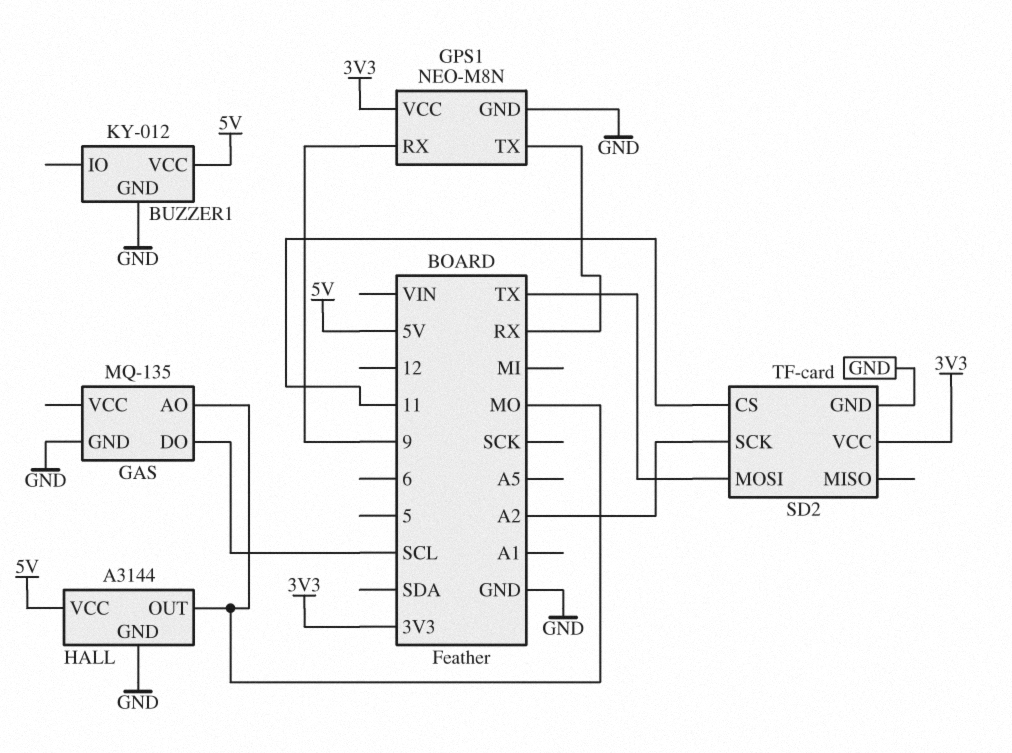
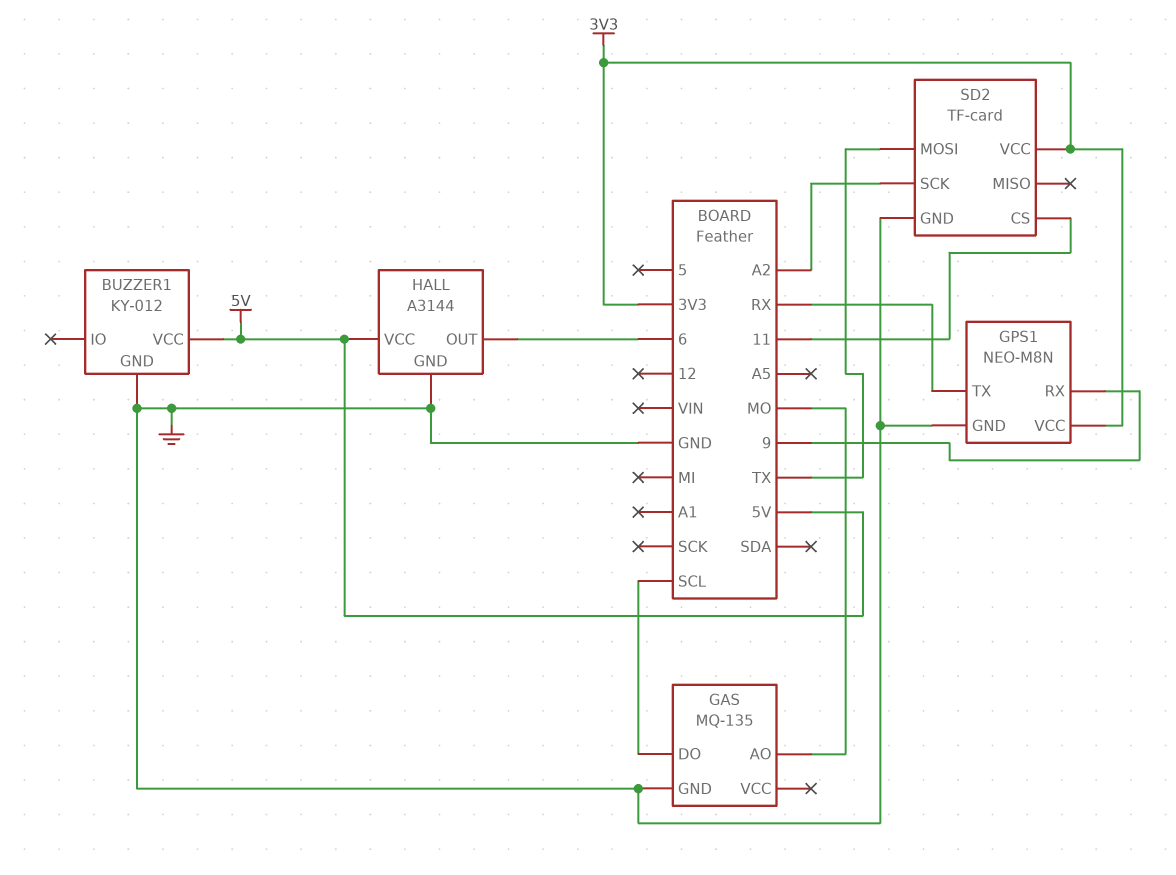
HALL pin OUT: MO -> 6

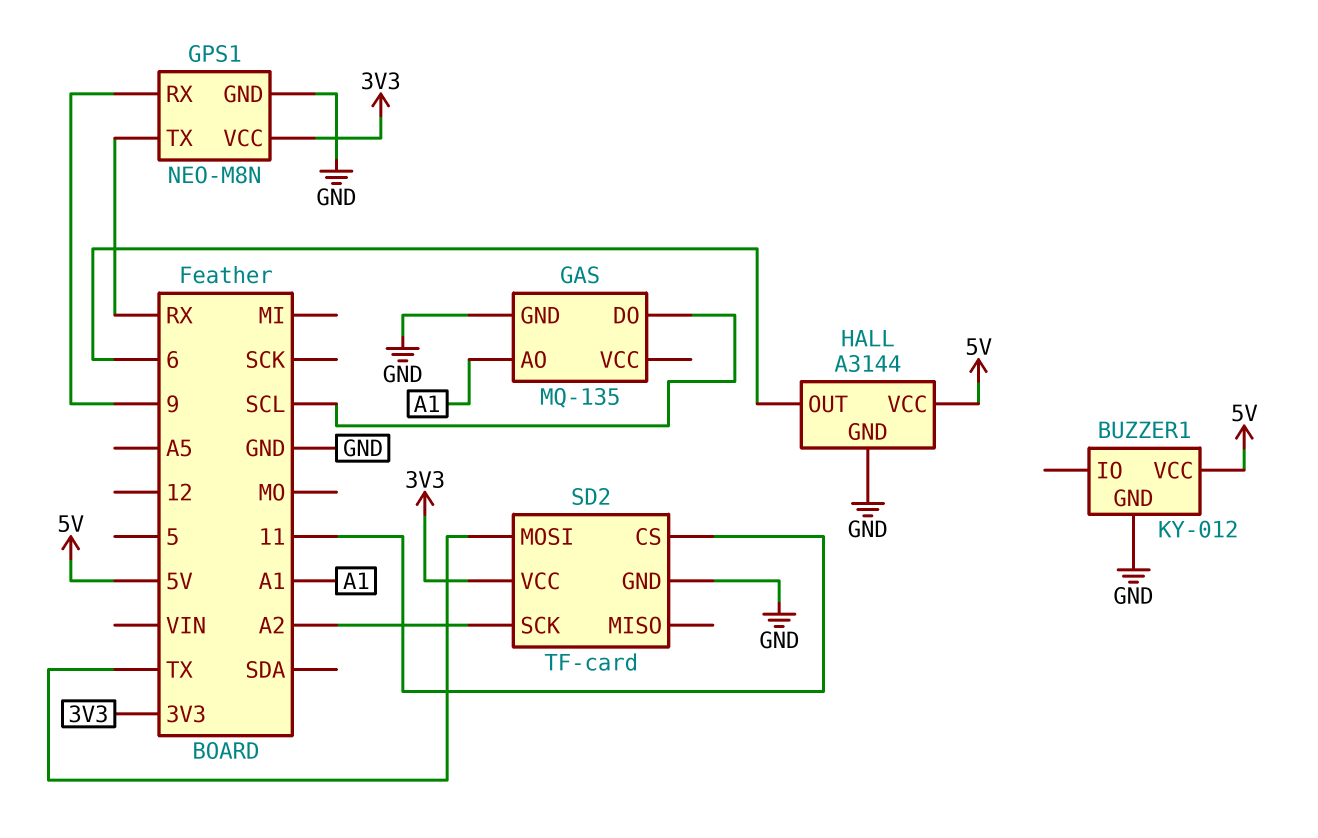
GAS pin AO: MO -> A1

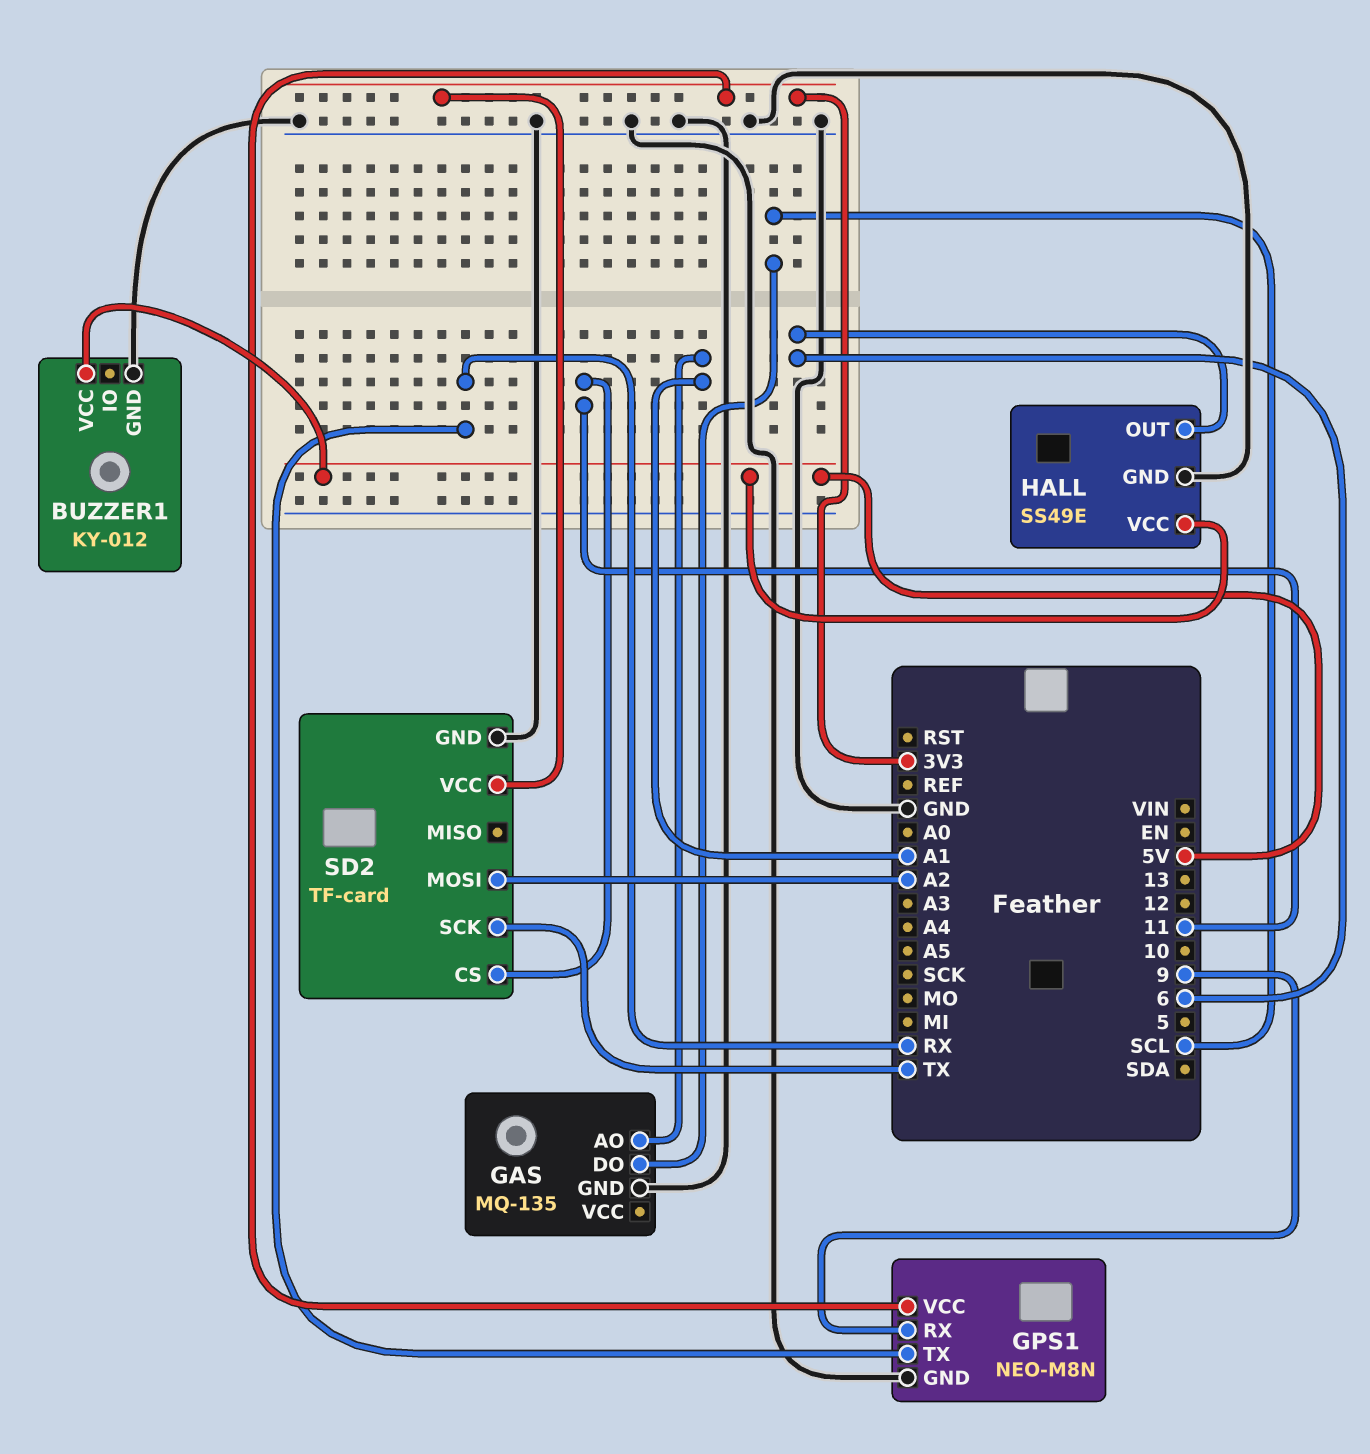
HALL: A3144 -> SS49E
SD2 pin MOSI: TX -> A2
SD2 pin SCK: A2 -> TX

